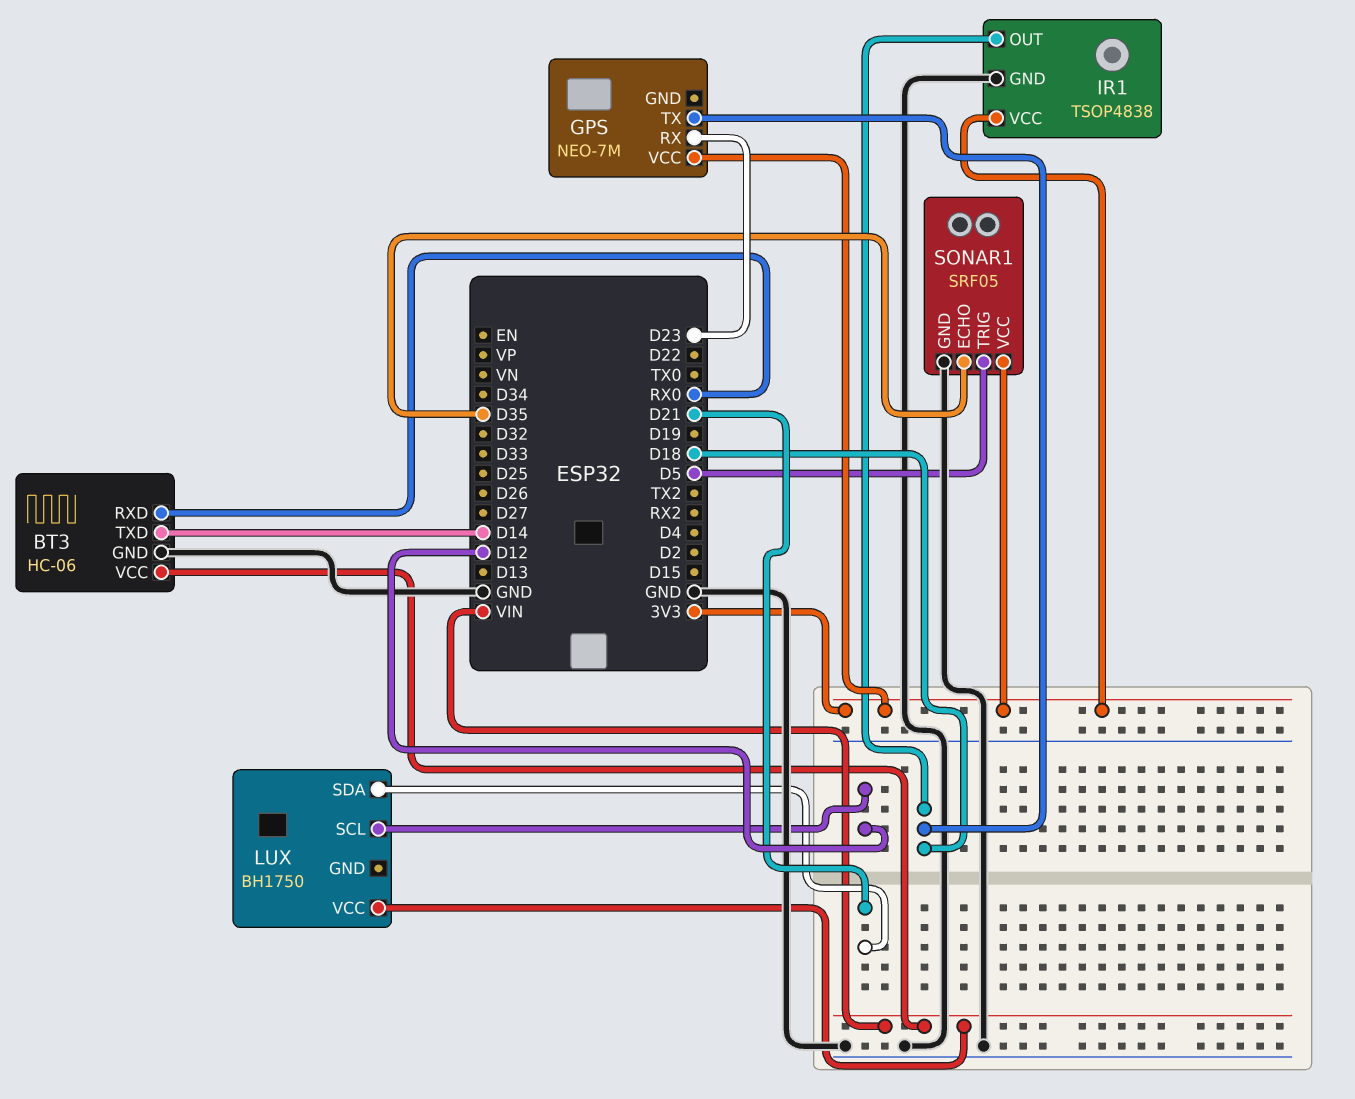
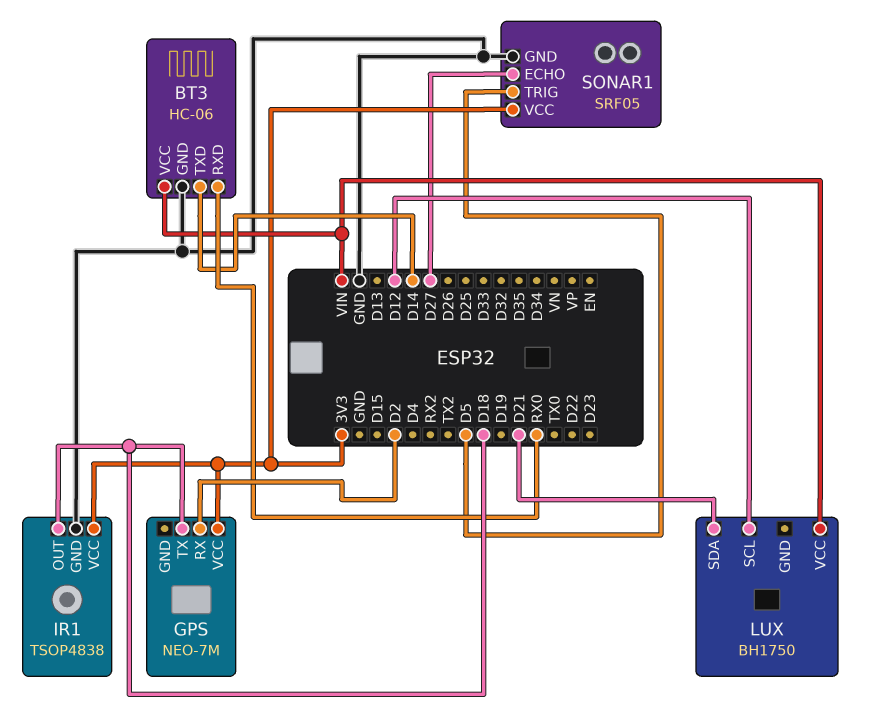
GPS pin RX: D23 -> D2
SONAR1 pin ECHO: D35 -> D27

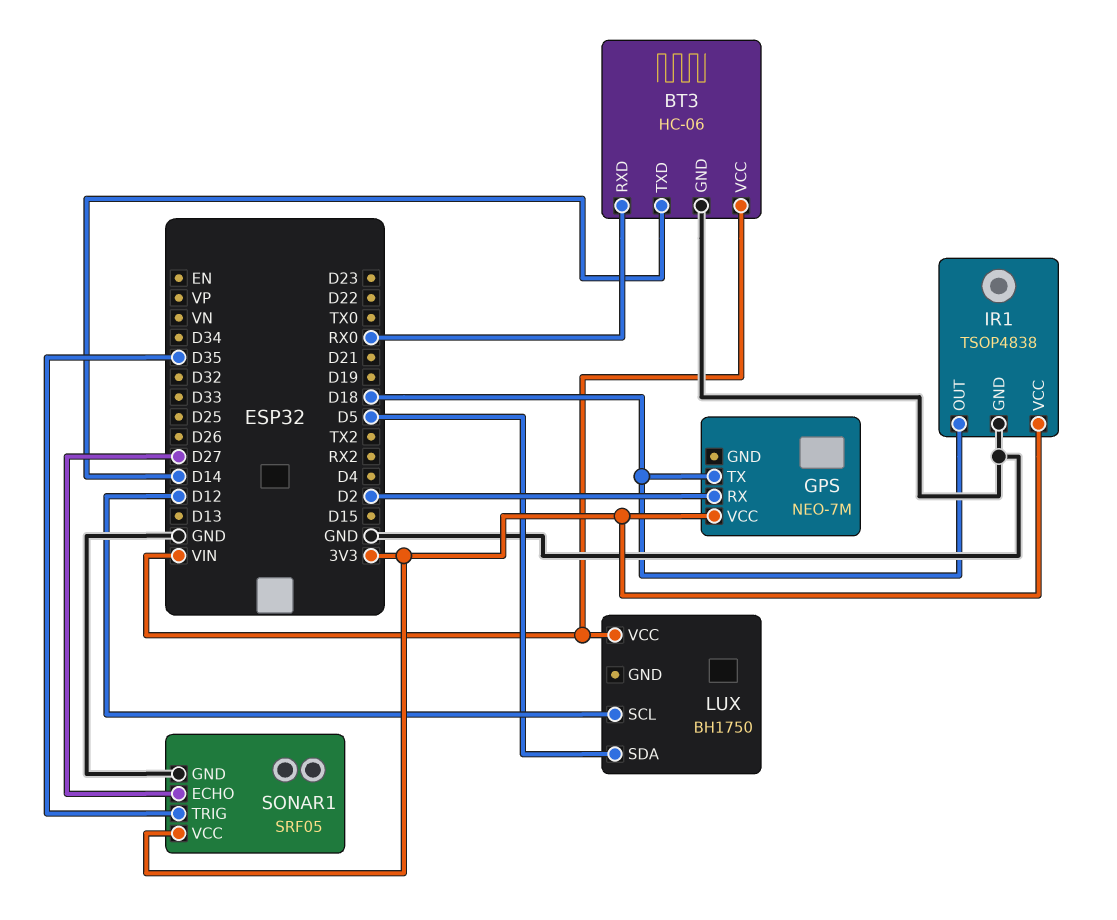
LUX pin SDA: D21 -> D5
SONAR1 pin TRIG: D5 -> D35

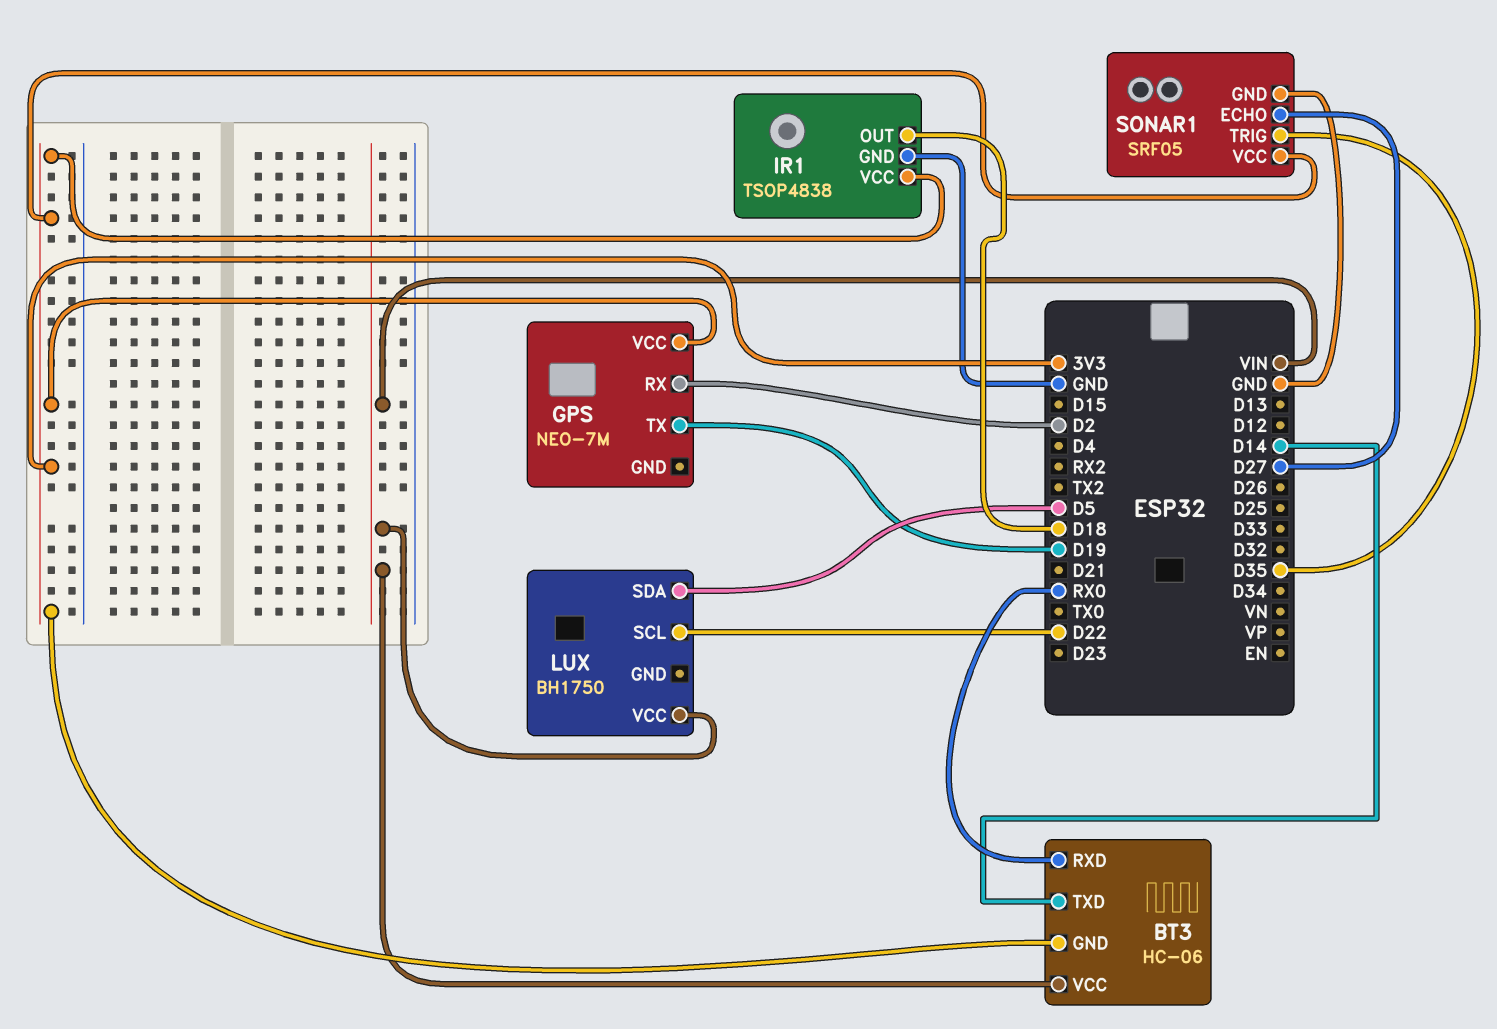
BT3 pin GND: GND -> 3V3
GPS pin TX: D18 -> D19
LUX pin SCL: D12 -> D22

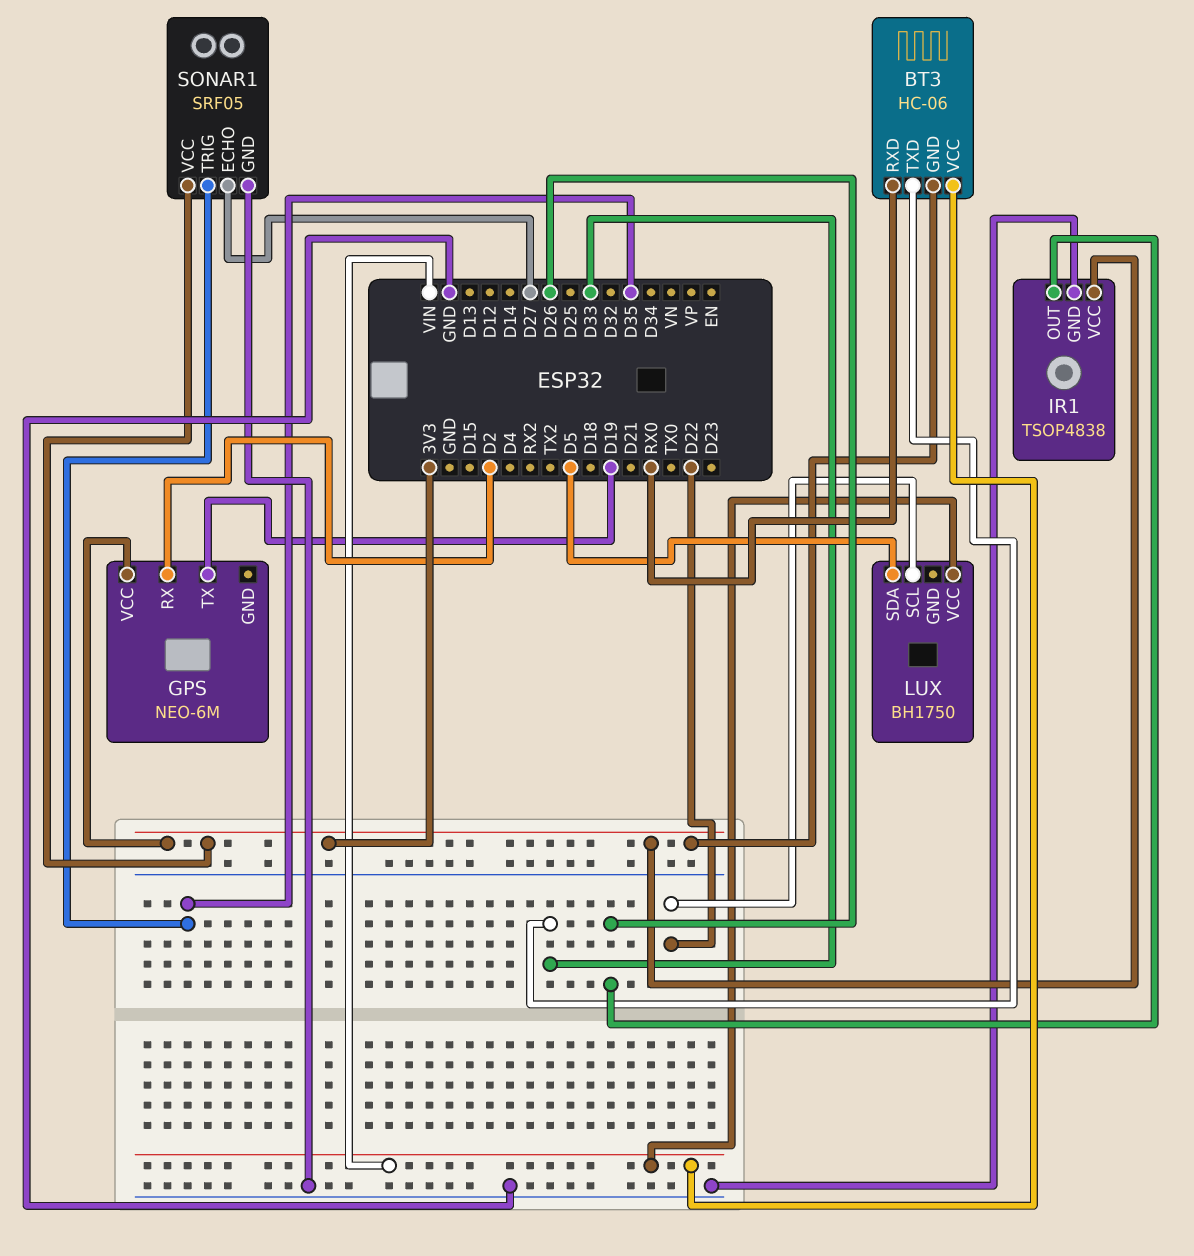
BT3 pin TXD: D14 -> D33
GPS: NEO-7M -> NEO-6M
IR1 pin OUT: D18 -> D26

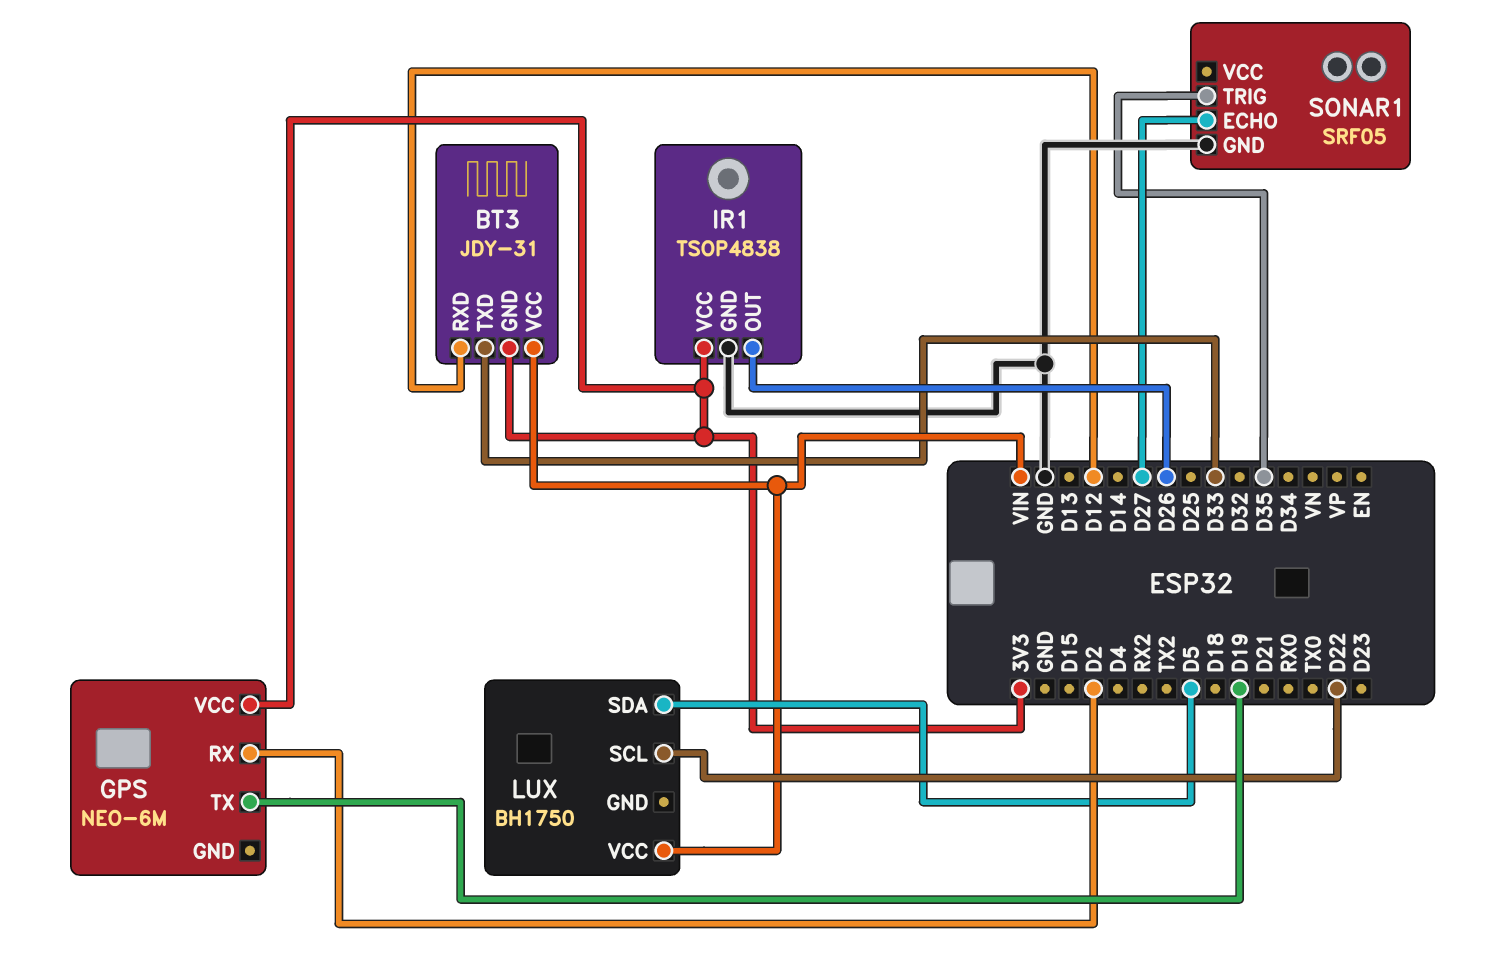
BT3: HC-06 -> JDY-31
BT3 pin RXD: RX0 -> D12
SONAR1 pin VCC: 3V3 -> none

